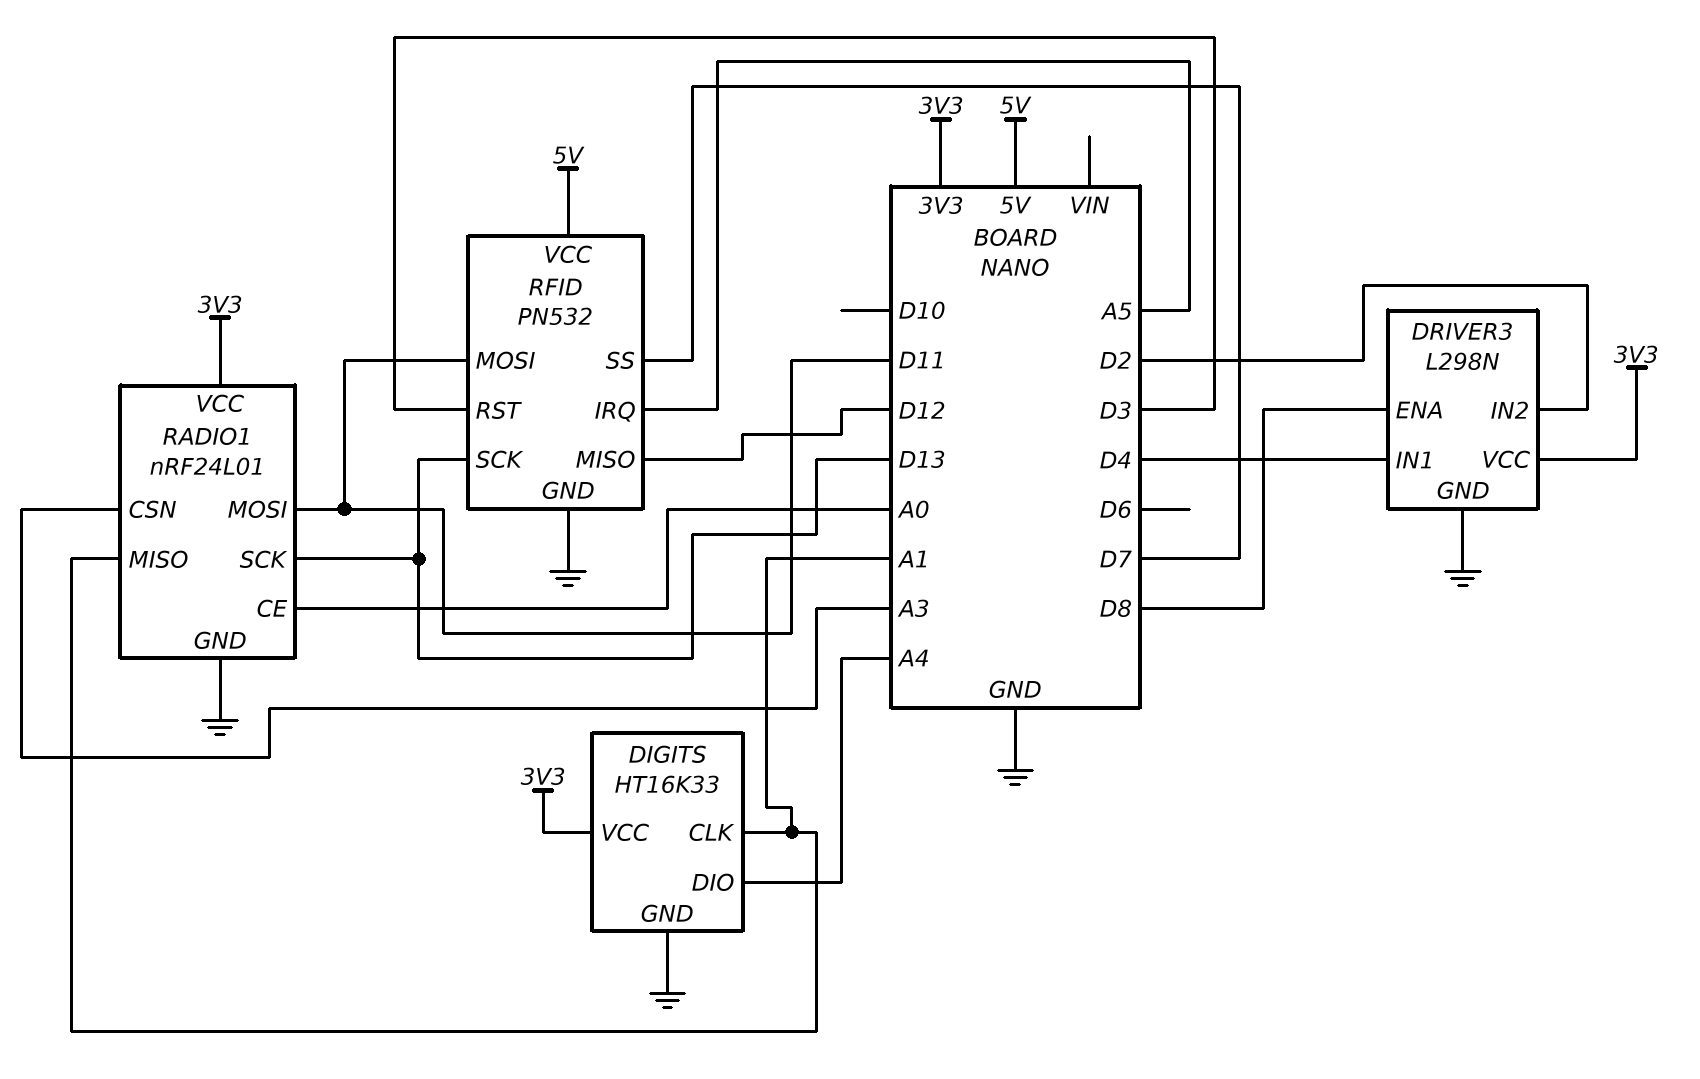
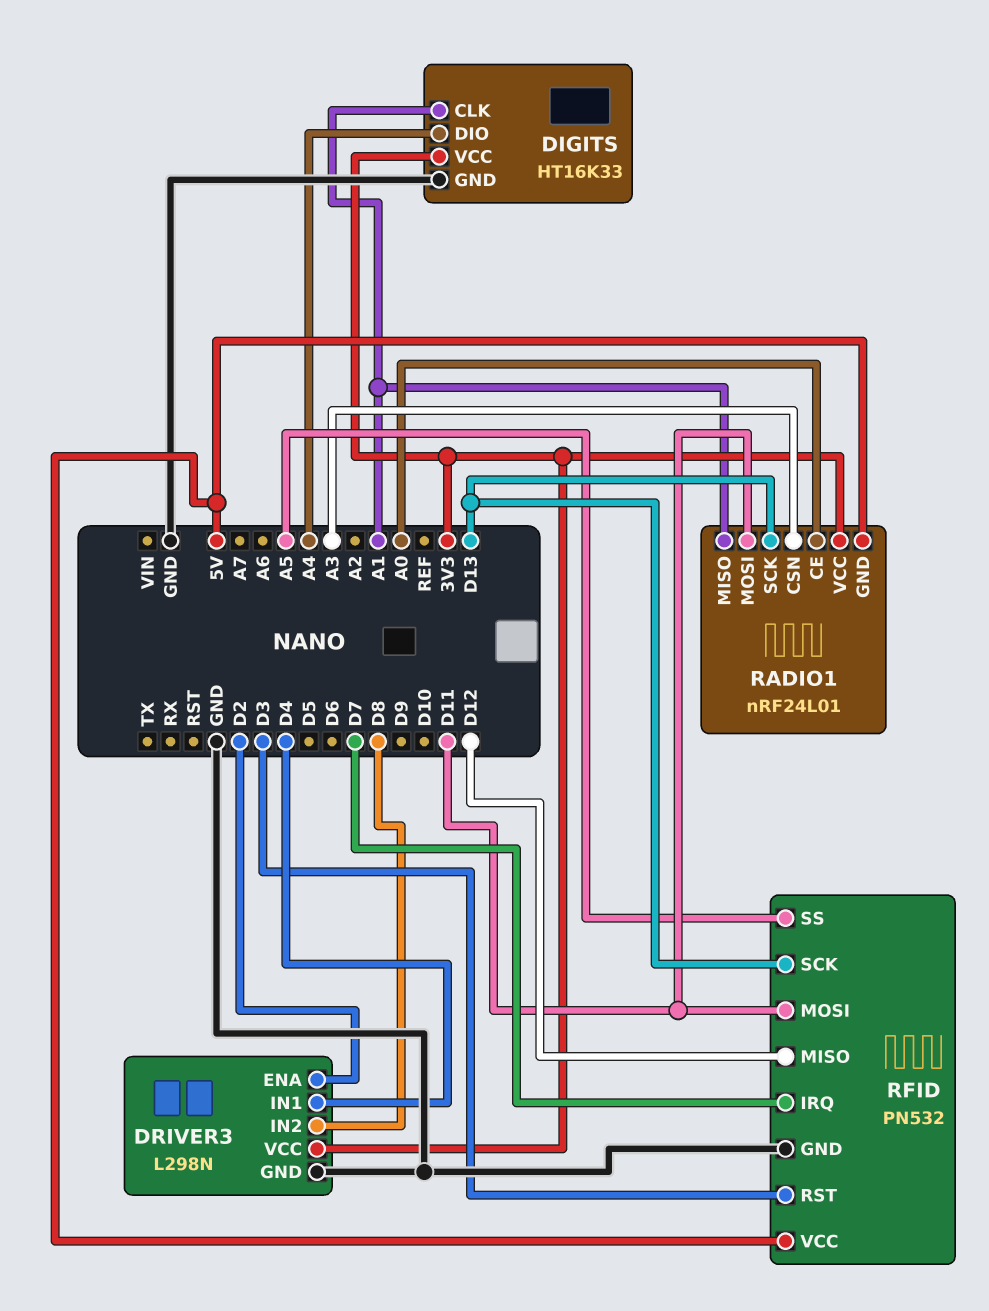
DRIVER3 pin ENA: D8 -> D2
DRIVER3 pin IN2: D2 -> D8
RADIO1 pin GND: GND -> 5V
RFID pin IRQ: A5 -> D7
RFID pin SS: D7 -> A5

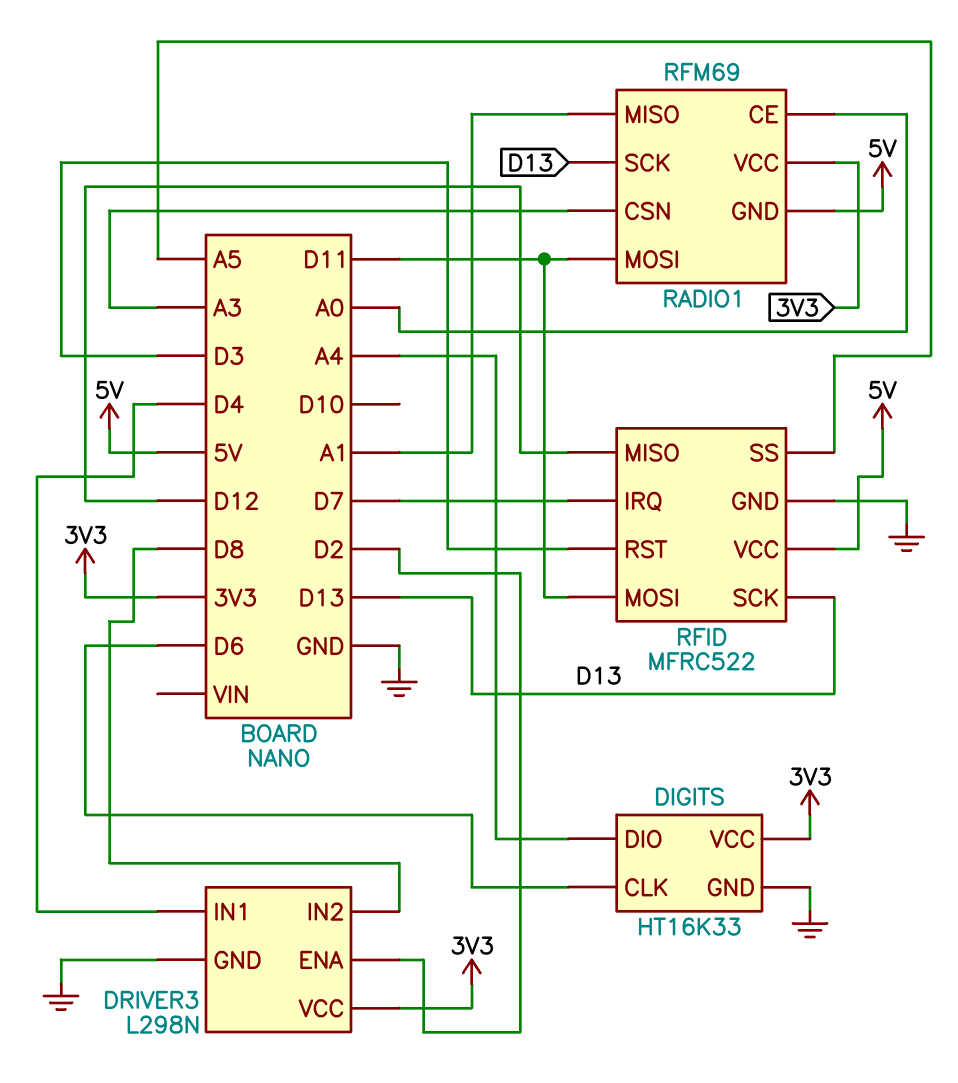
DIGITS pin CLK: A1 -> D6
RADIO1: nRF24L01 -> RFM69
RFID: PN532 -> MFRC522

